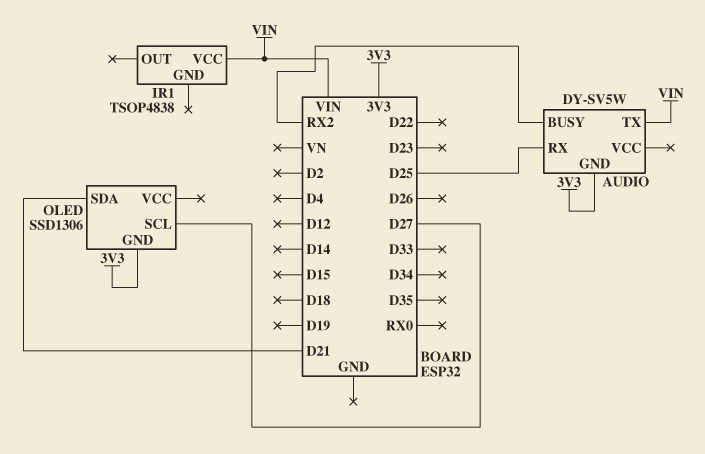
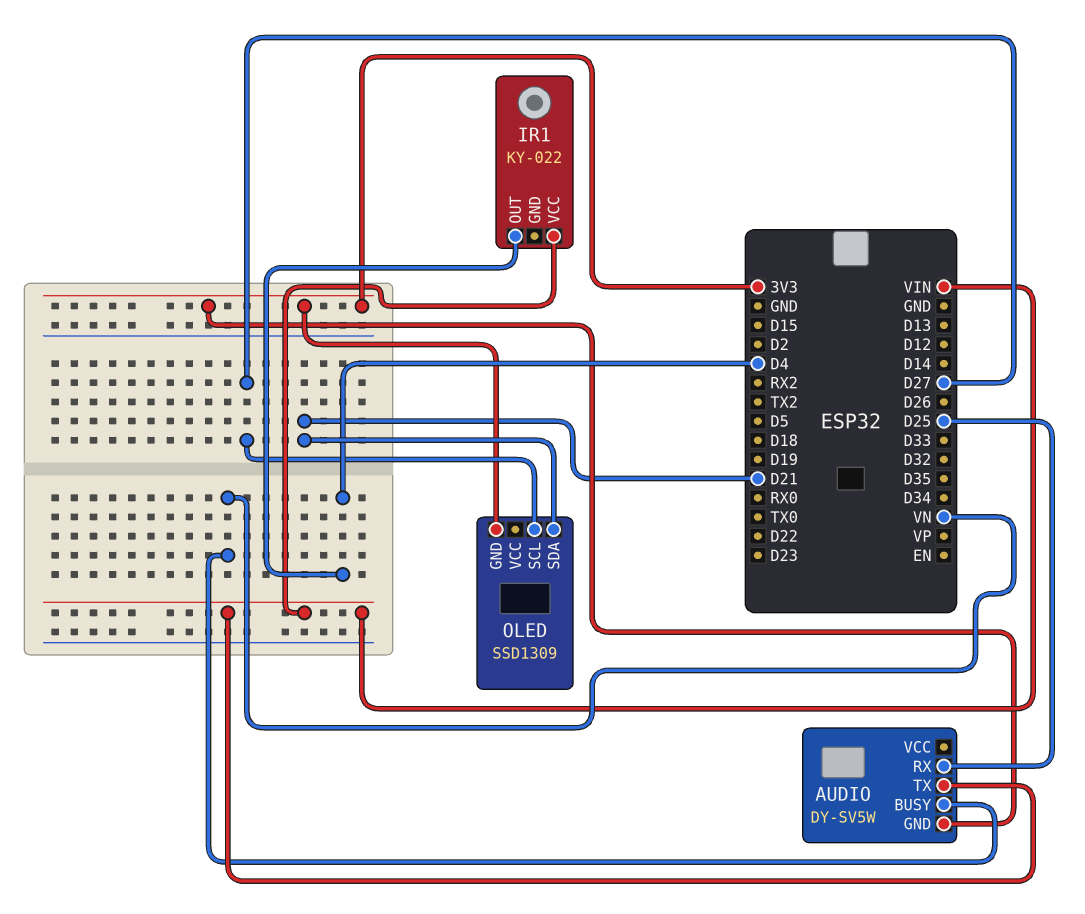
AUDIO pin BUSY: RX2 -> VN
IR1: TSOP4838 -> KY-022
IR1 pin OUT: none -> D4
OLED: SSD1306 -> SSD1309

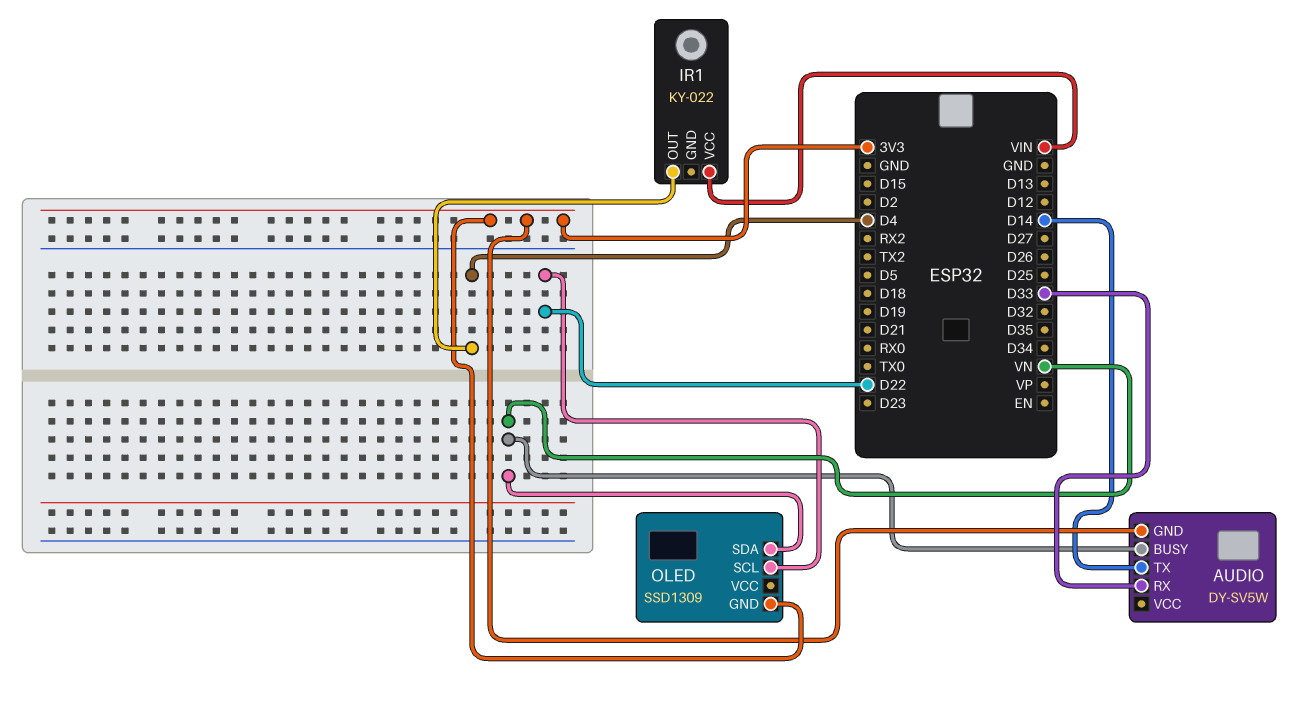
AUDIO pin RX: D25 -> D33
AUDIO pin TX: VIN -> D14
OLED pin SCL: D27 -> D22
OLED pin SDA: D21 -> VN

